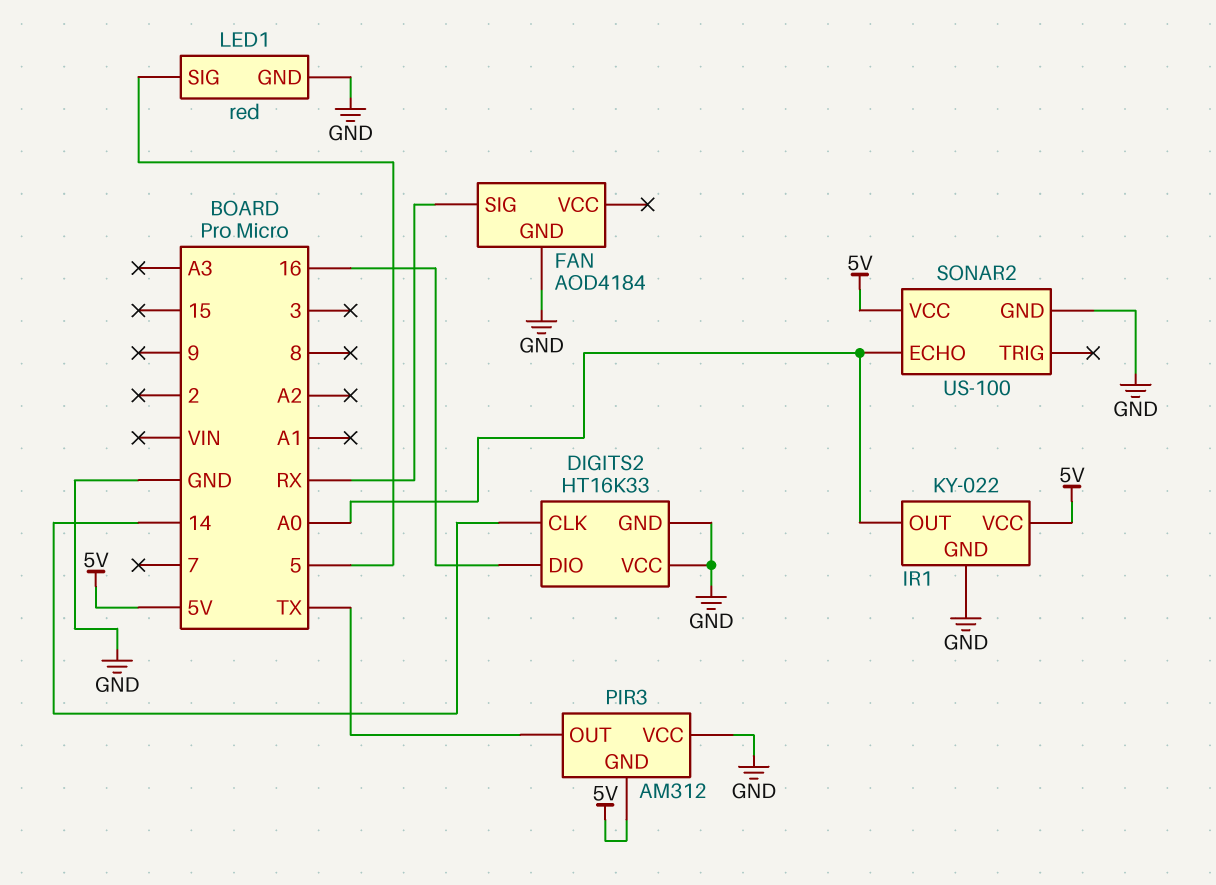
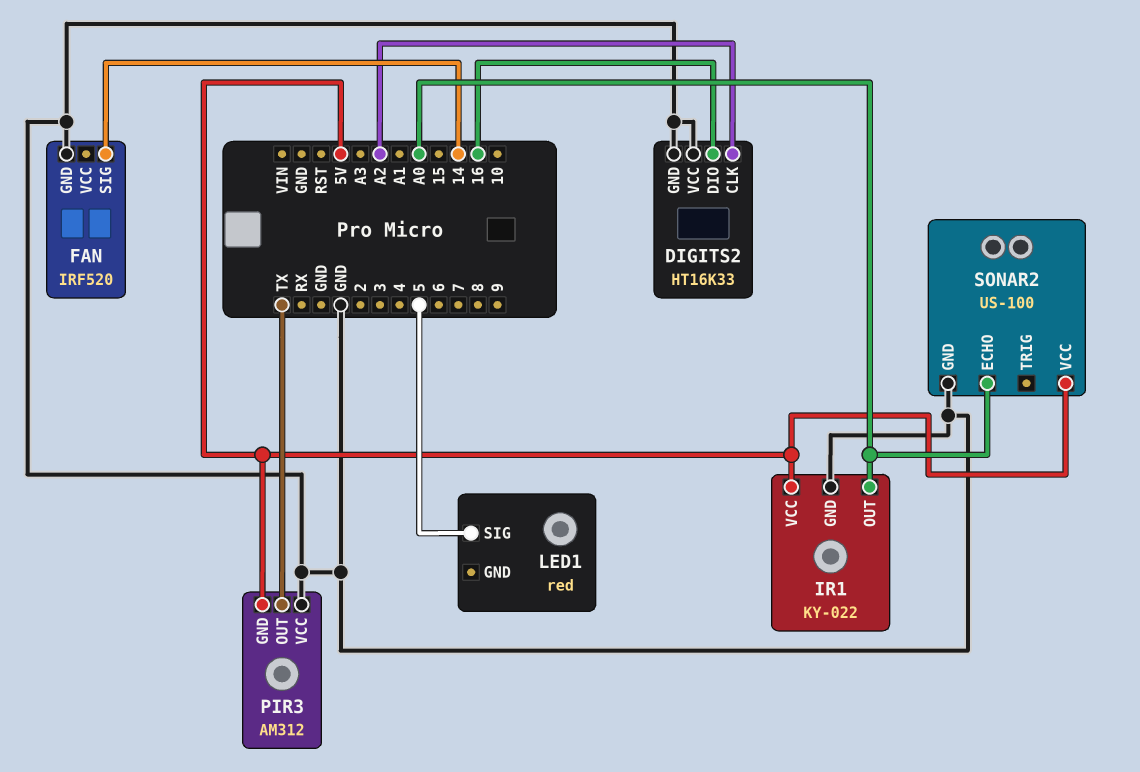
DIGITS2 pin CLK: 14 -> A2
FAN: AOD4184 -> IRF520
FAN pin SIG: RX -> 14
LED1 pin GND: GND -> none

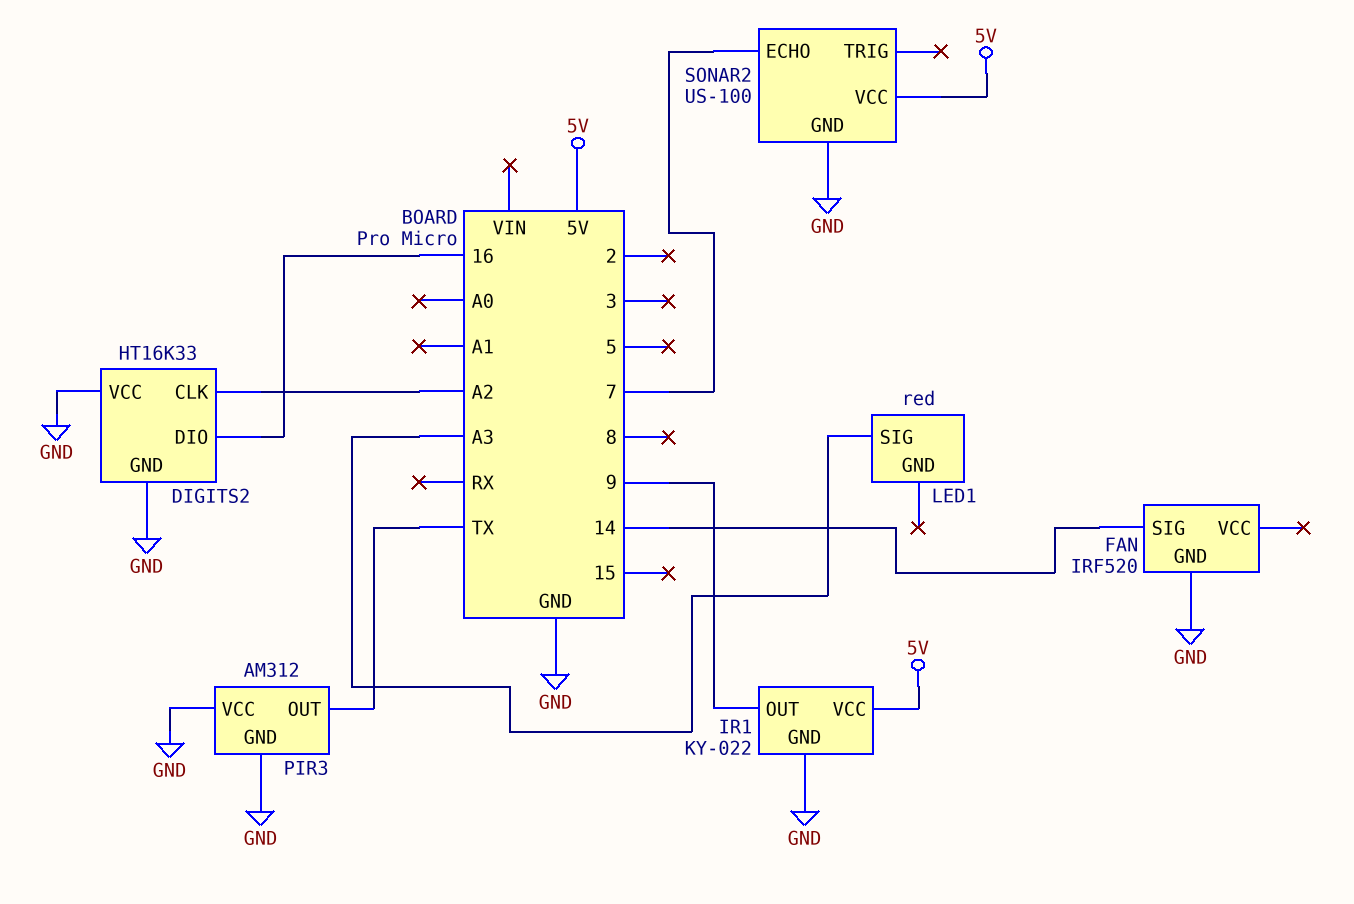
IR1 pin OUT: A0 -> 9
LED1 pin SIG: 5 -> A3
PIR3 pin GND: 5V -> GND
SONAR2 pin ECHO: A0 -> 7

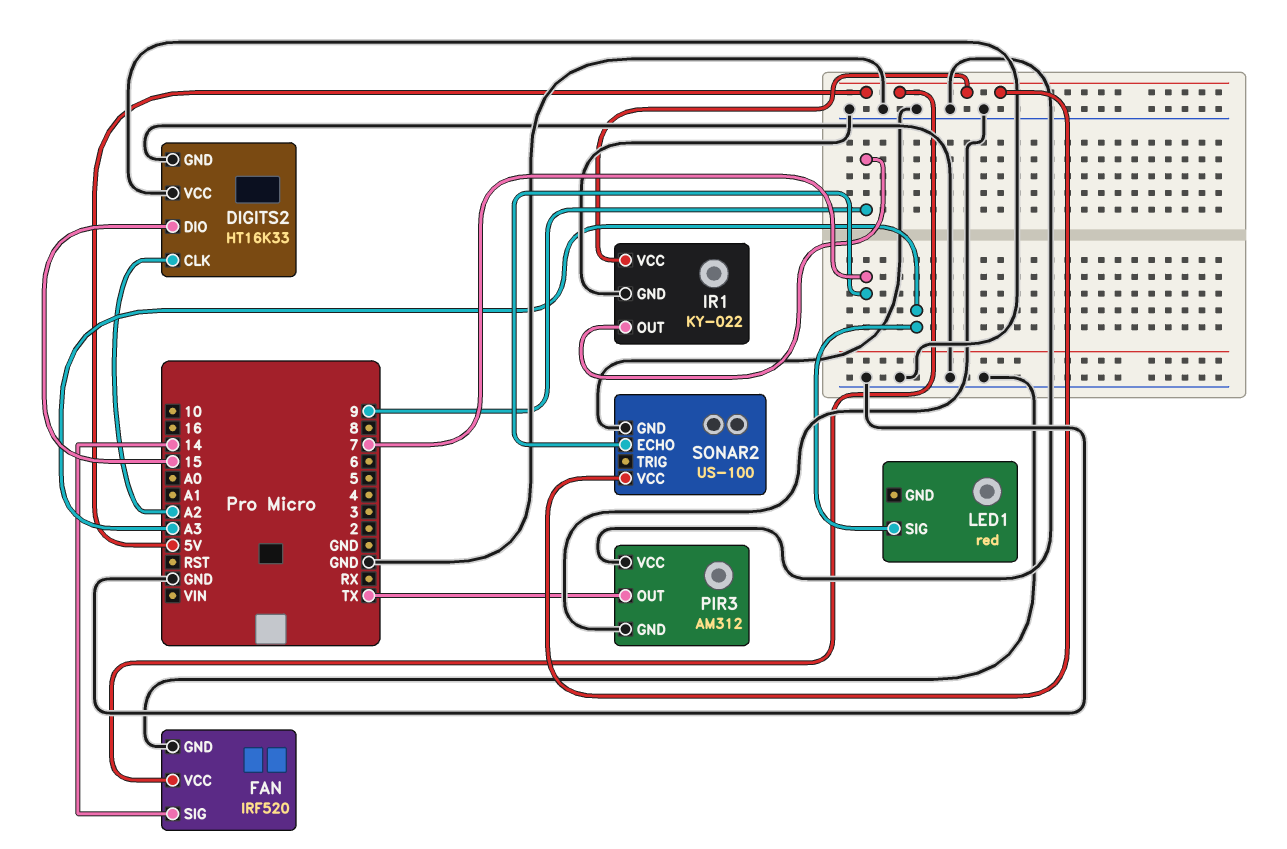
DIGITS2 pin DIO: 16 -> 15
FAN pin VCC: none -> 5V

